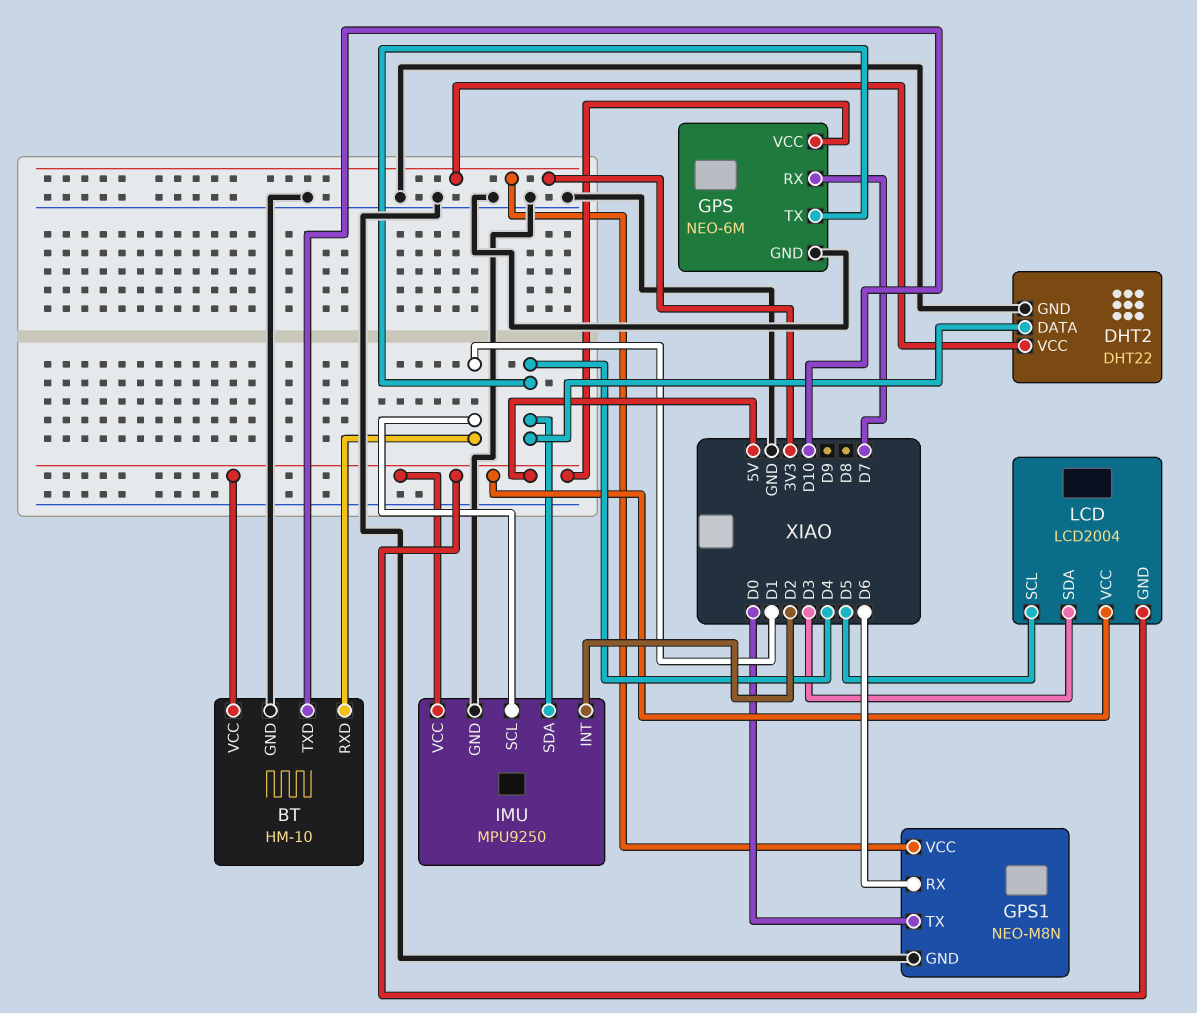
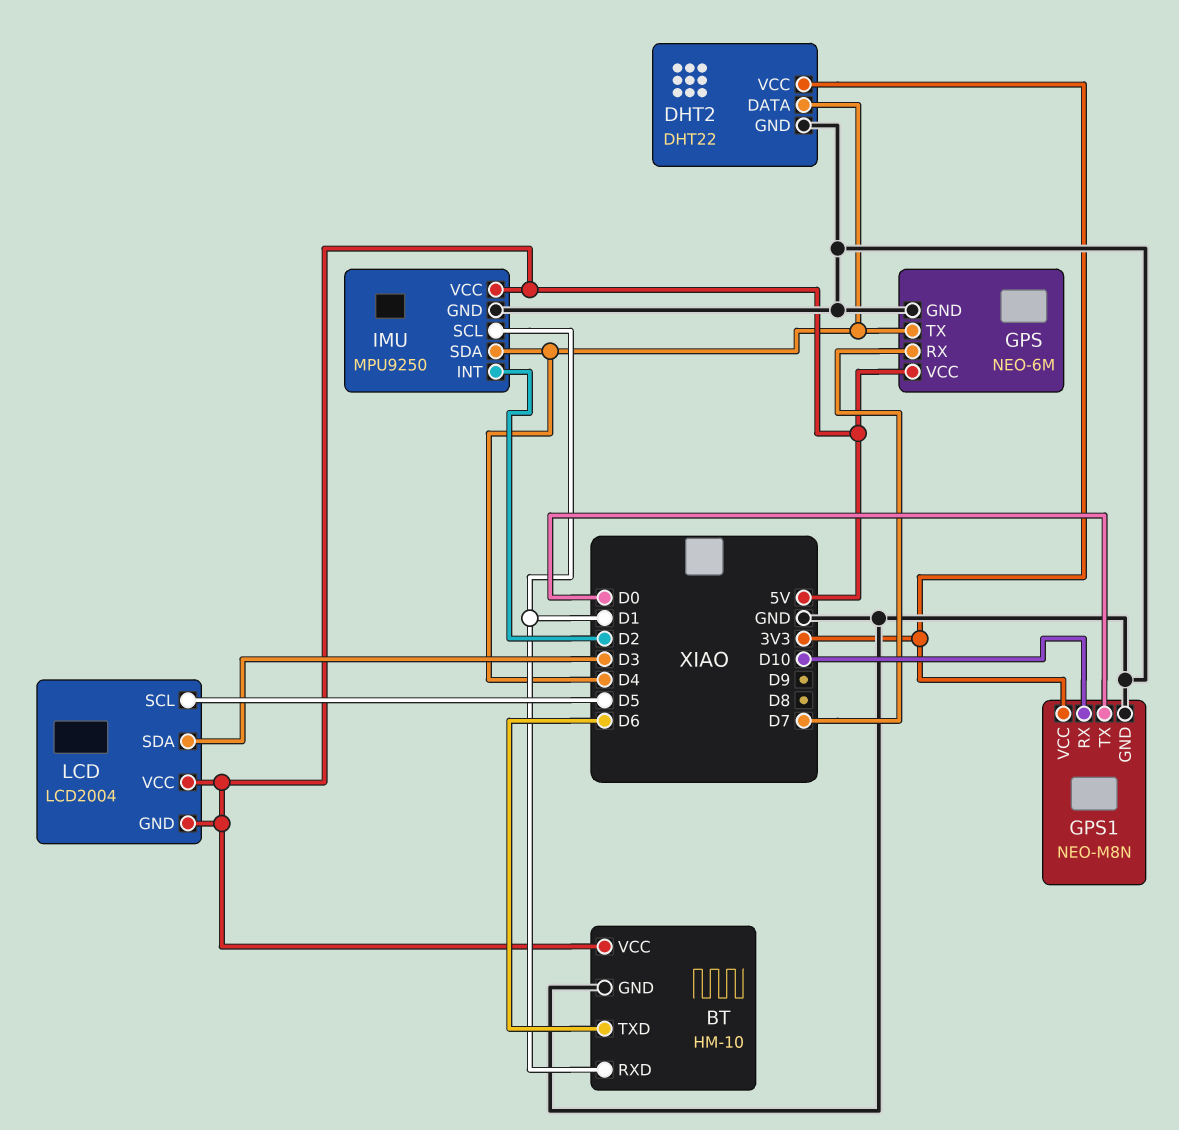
BT pin TXD: D10 -> D6
GPS1 pin RX: D6 -> D10

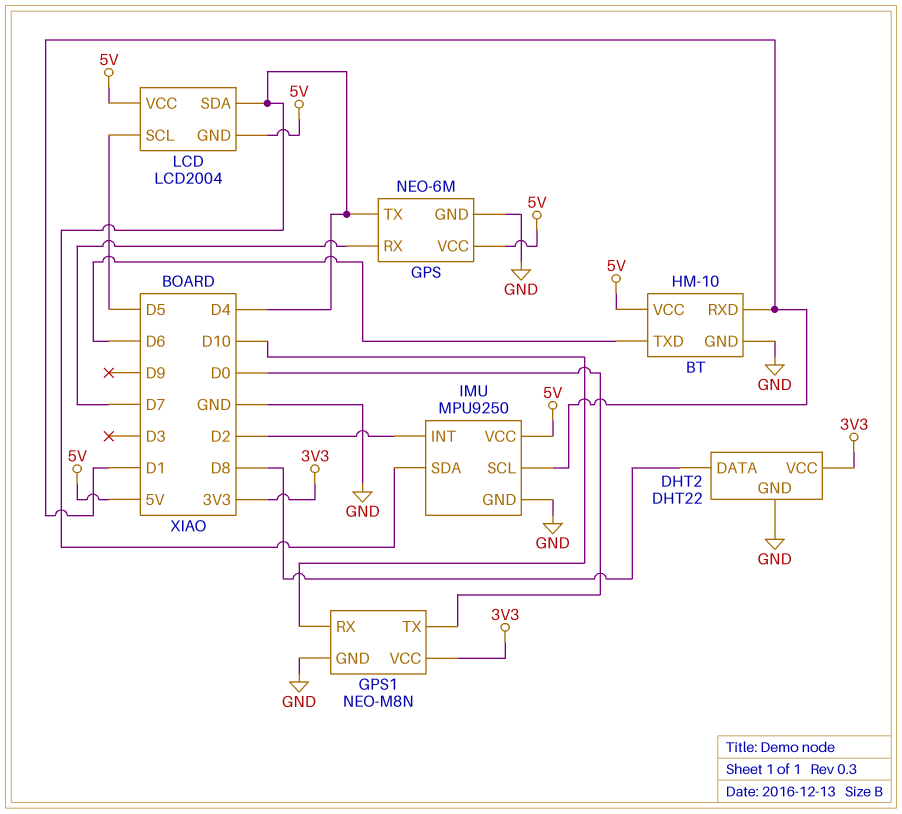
DHT2 pin DATA: D4 -> D8
LCD pin SDA: D3 -> D4

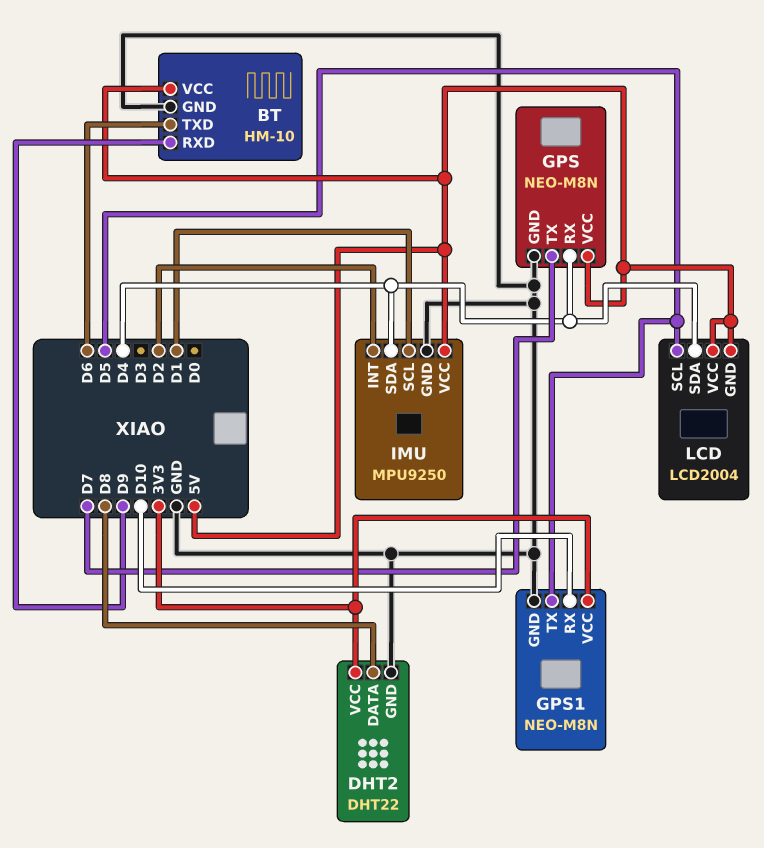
BT pin RXD: D1 -> D9
GPS: NEO-6M -> NEO-M8N
GPS pin RX: D7 -> D4
GPS pin TX: D4 -> D7
GPS1 pin TX: D0 -> D5

